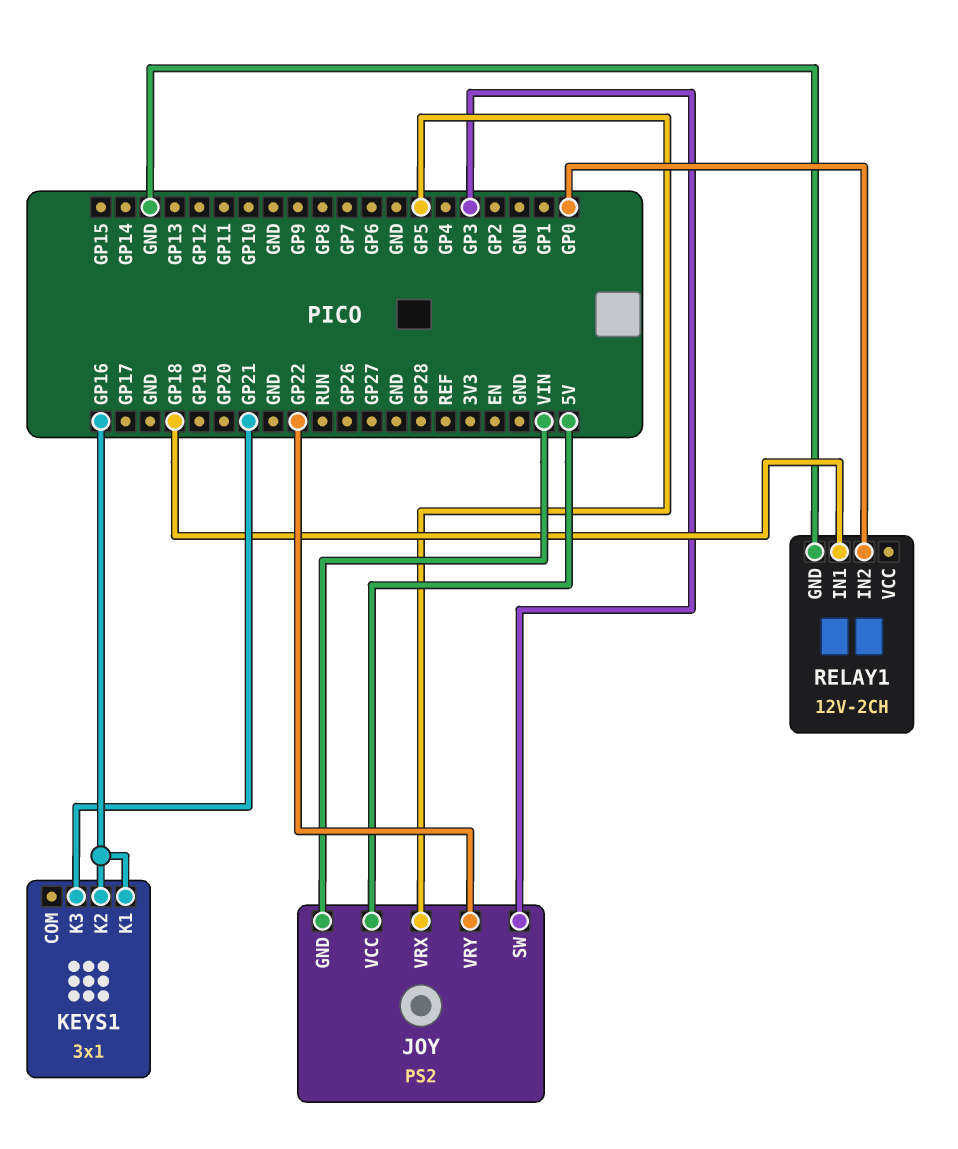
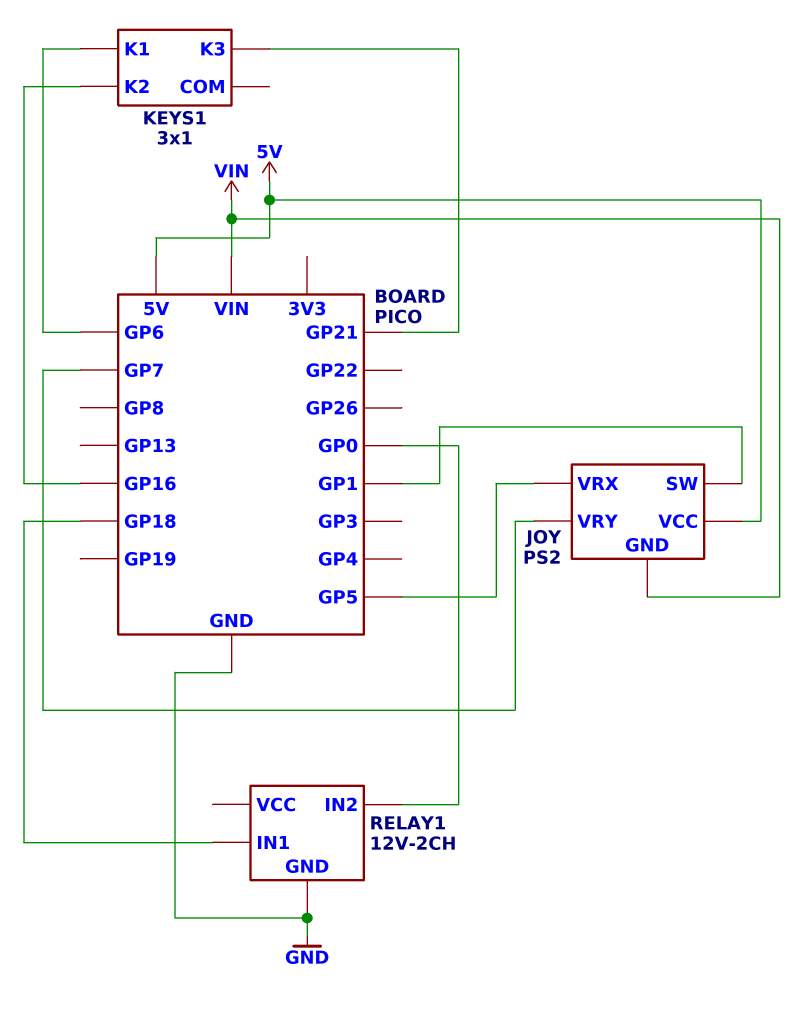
JOY pin SW: GP3 -> GP1
JOY pin VRY: GP22 -> GP7
KEYS1 pin K1: GP16 -> GP6

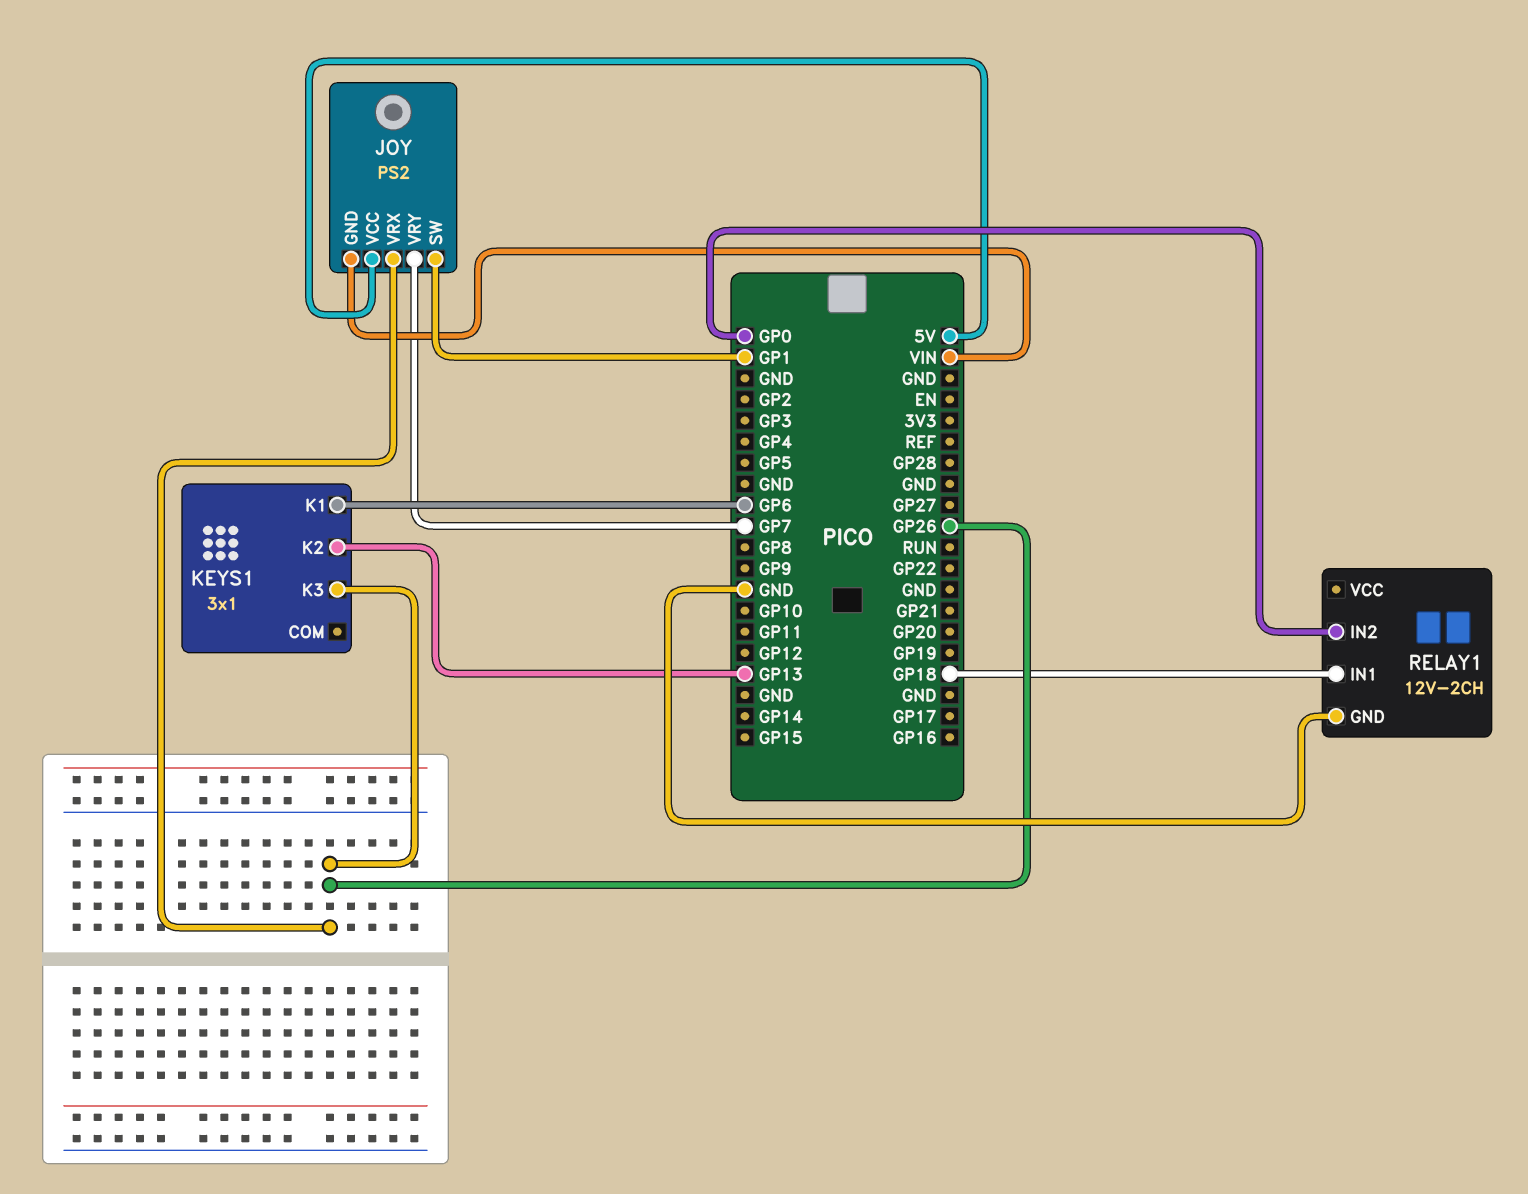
JOY pin VRX: GP5 -> GP26
KEYS1 pin K2: GP16 -> GP13
KEYS1 pin K3: GP21 -> GP26

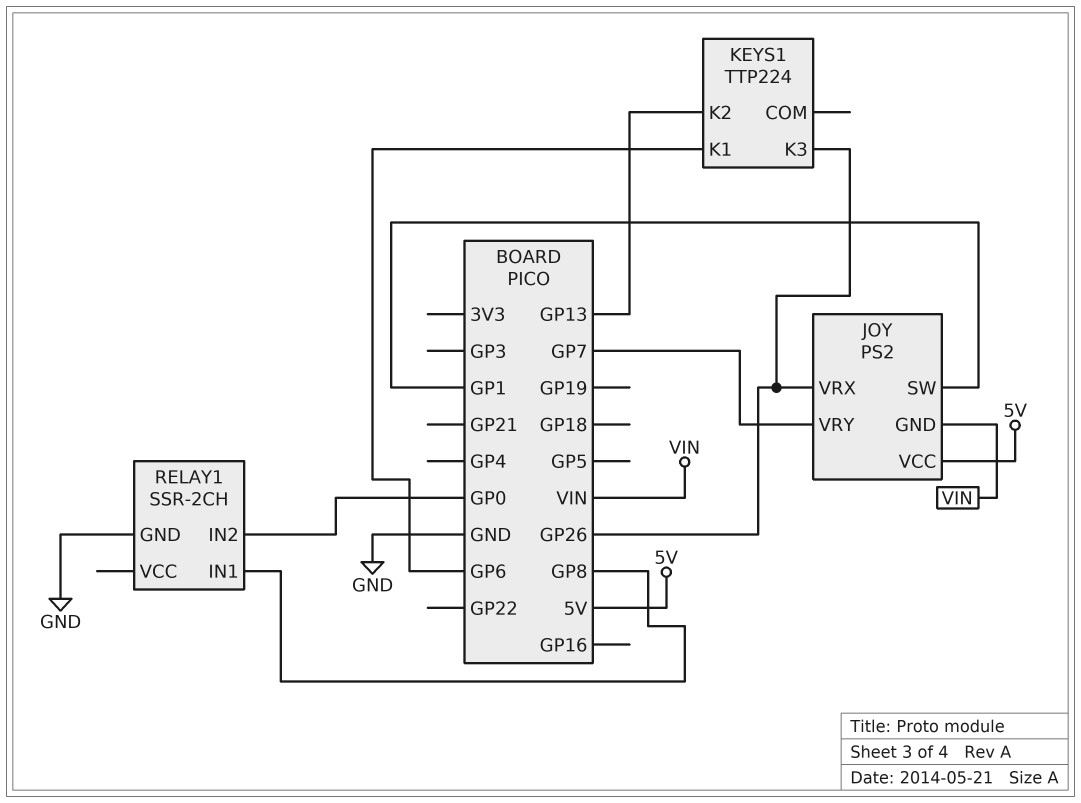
KEYS1: 3x1 -> TTP224
RELAY1: 12V-2CH -> SSR-2CH
RELAY1 pin IN1: GP18 -> GP8

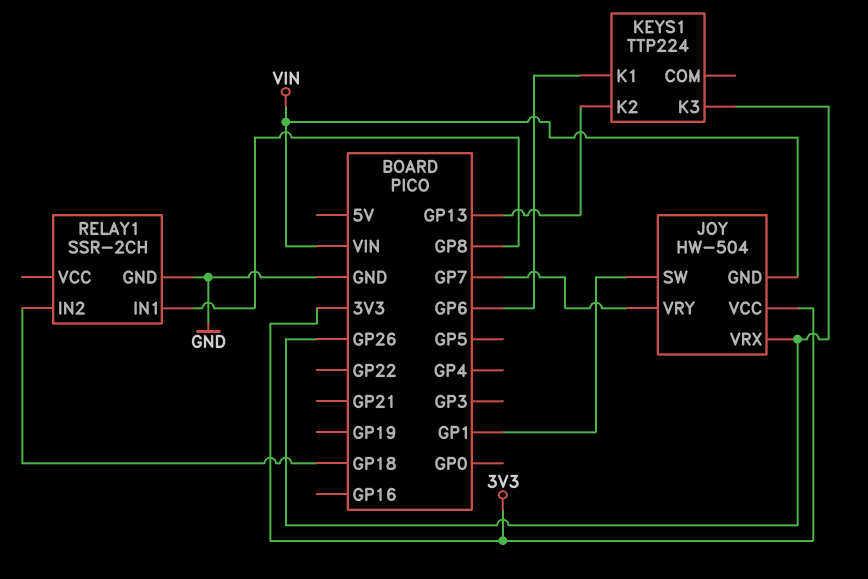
JOY: PS2 -> HW-504
JOY pin VCC: 5V -> 3V3
RELAY1 pin IN2: GP0 -> GP18

